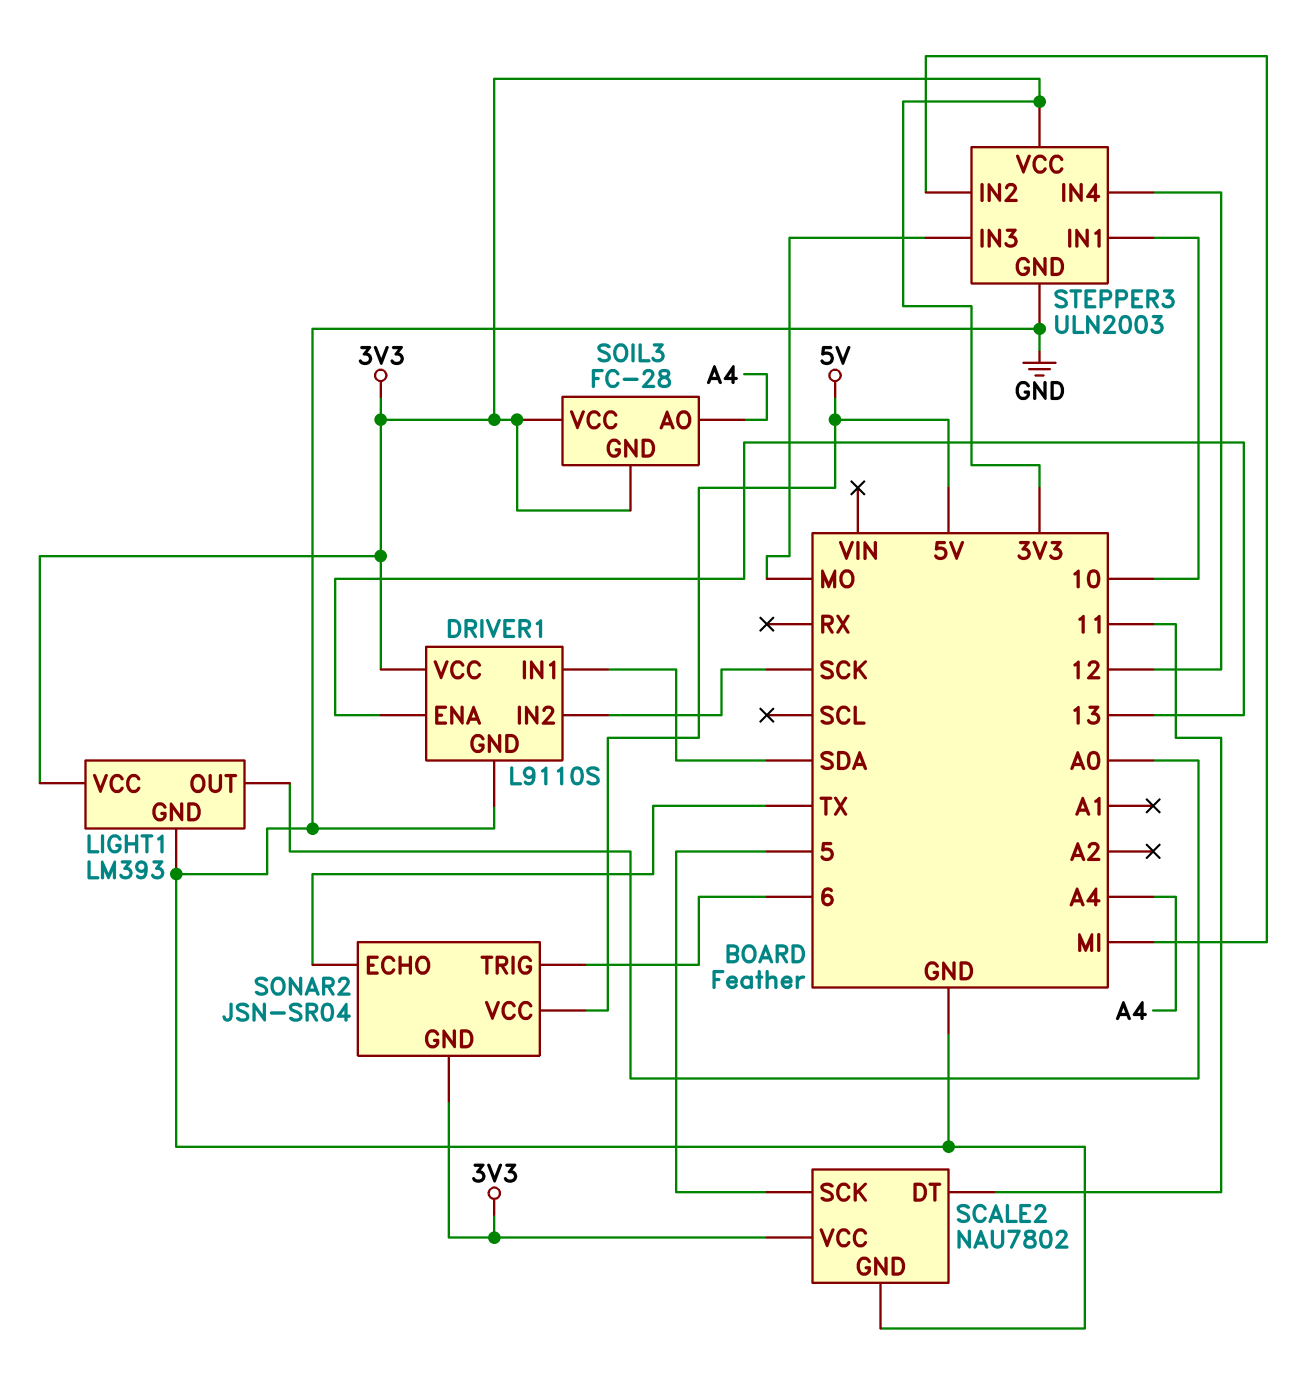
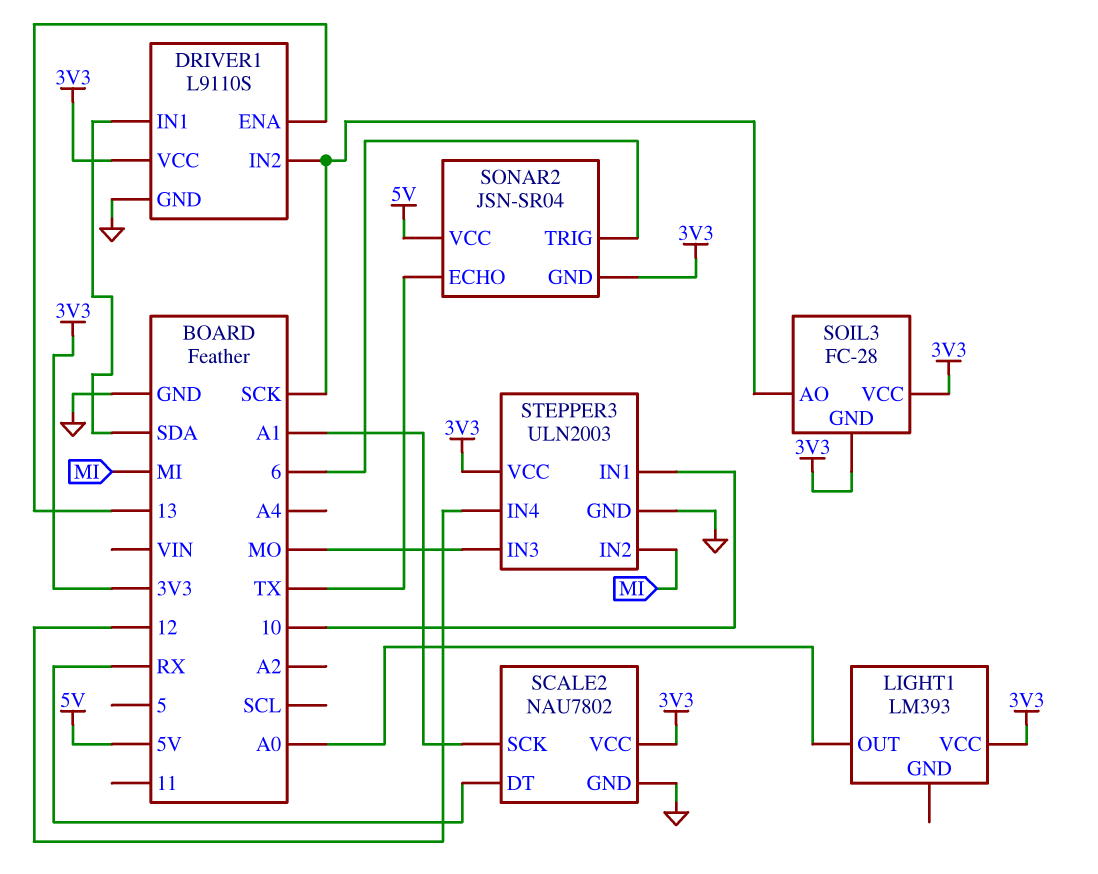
LIGHT1 pin GND: GND -> none
SCALE2 pin DT: 11 -> RX
SCALE2 pin SCK: 5 -> A1
SOIL3 pin AO: A4 -> SCK

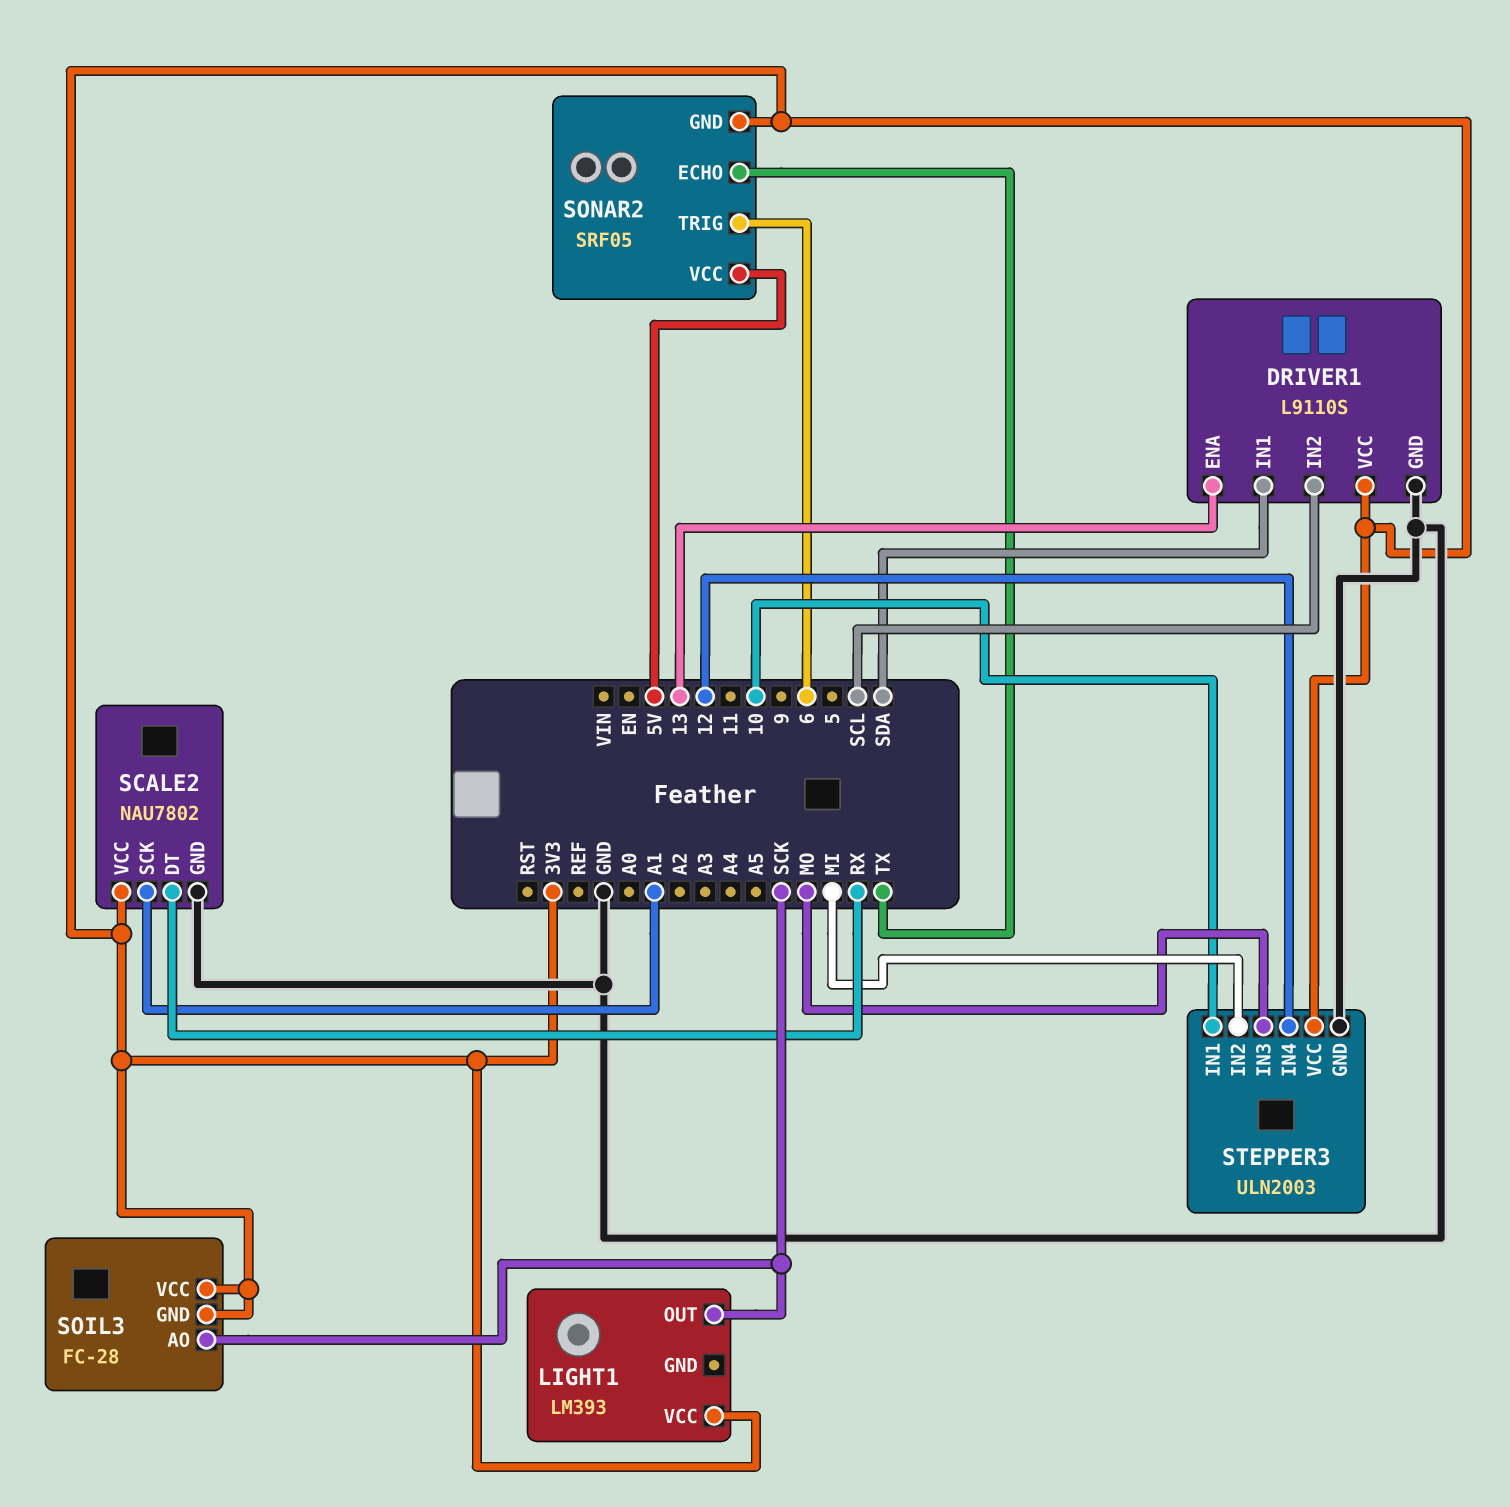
DRIVER1 pin IN2: SCK -> SCL
LIGHT1 pin OUT: A0 -> SCK
SONAR2: JSN-SR04 -> SRF05

